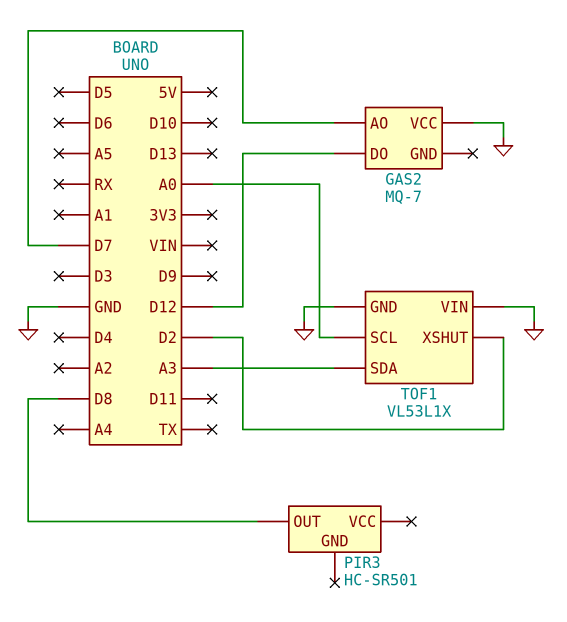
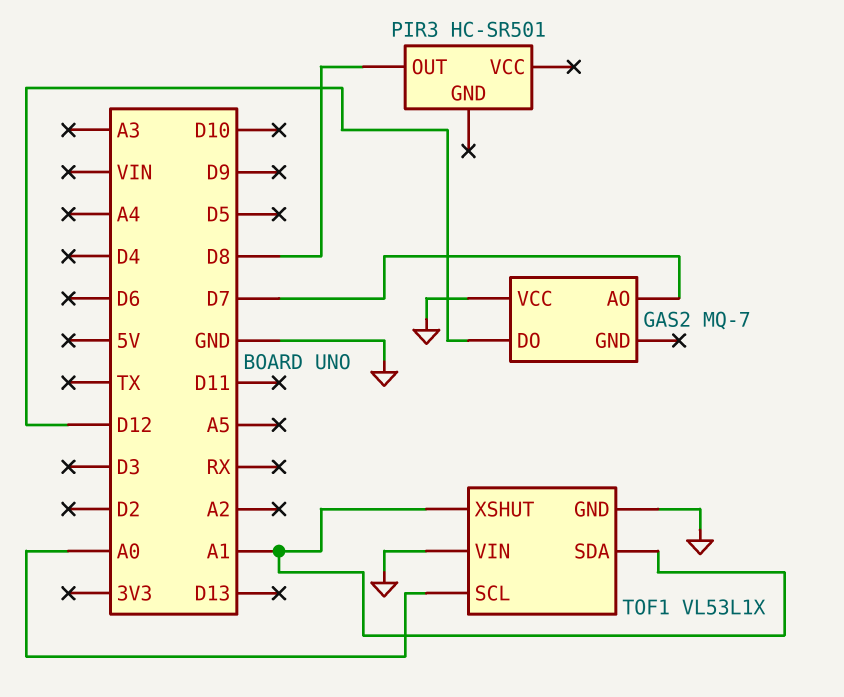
TOF1 pin SDA: A3 -> A1
TOF1 pin XSHUT: D2 -> A1

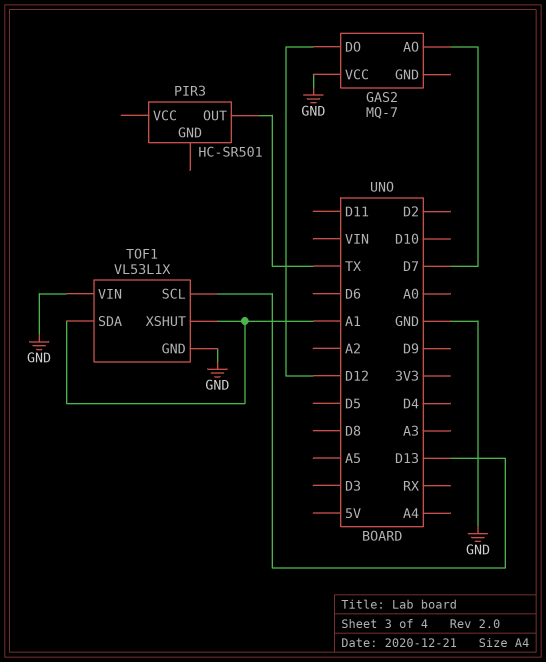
PIR3 pin OUT: D8 -> TX
TOF1 pin SCL: A0 -> D13

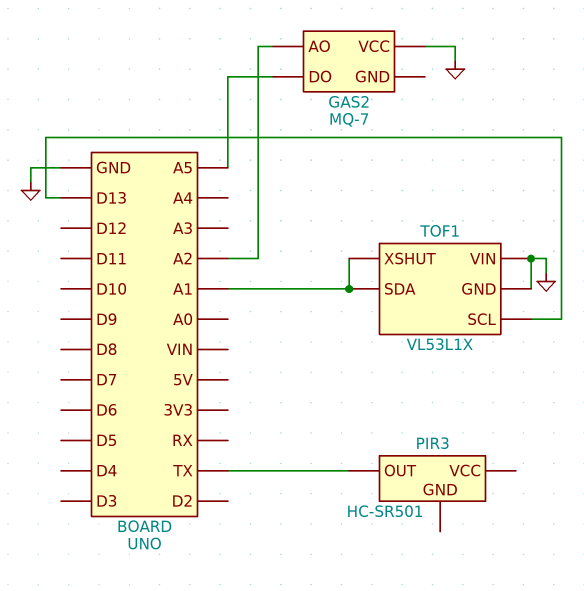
GAS2 pin AO: D7 -> A2
GAS2 pin DO: D12 -> A5

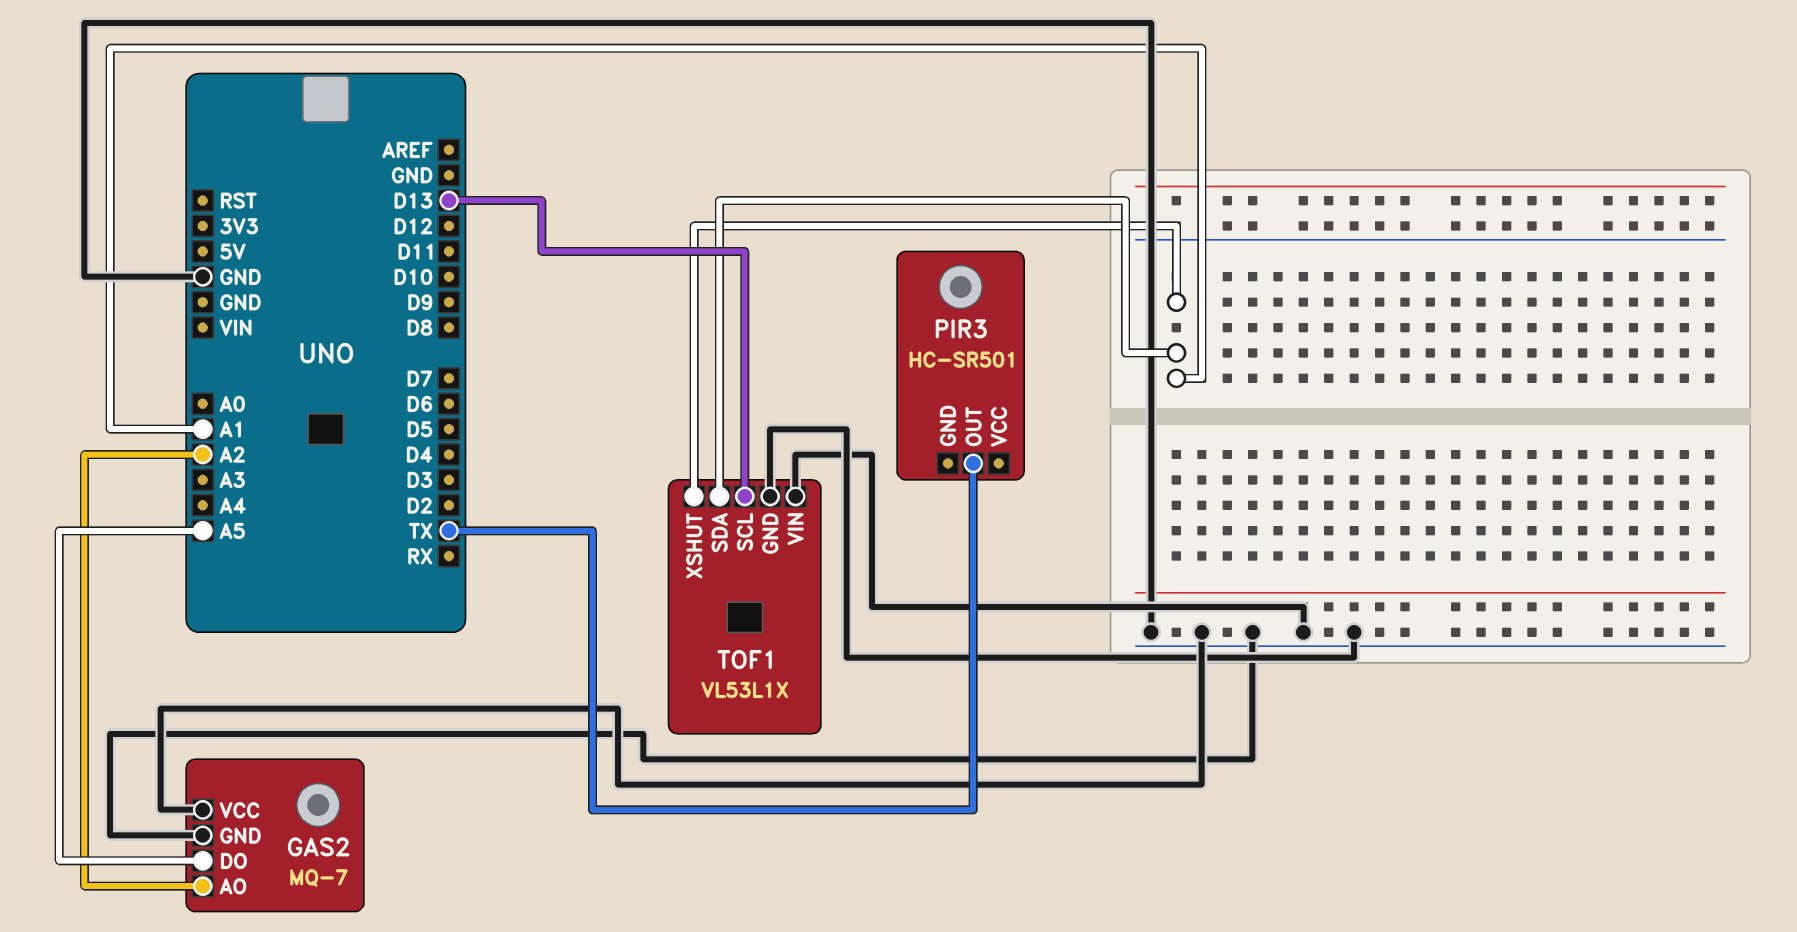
GAS2 pin GND: none -> GND

